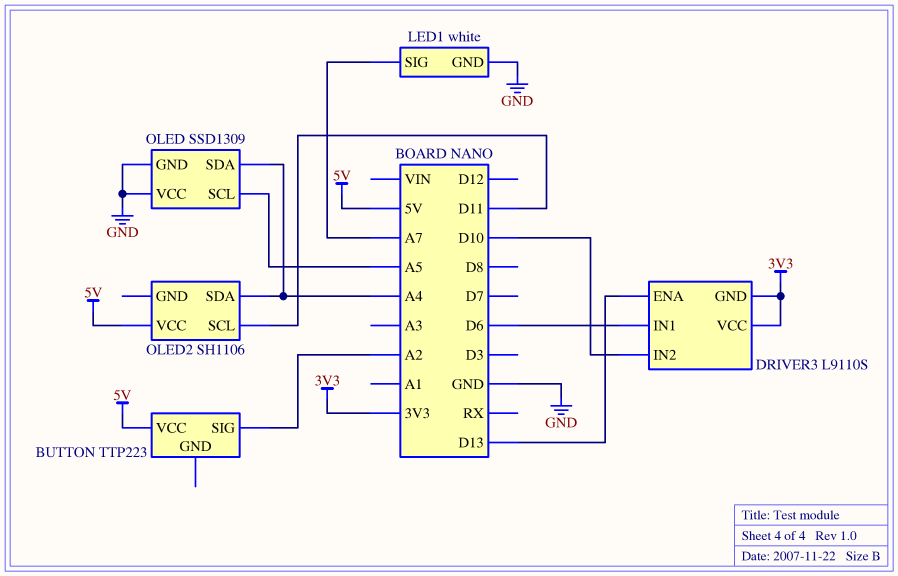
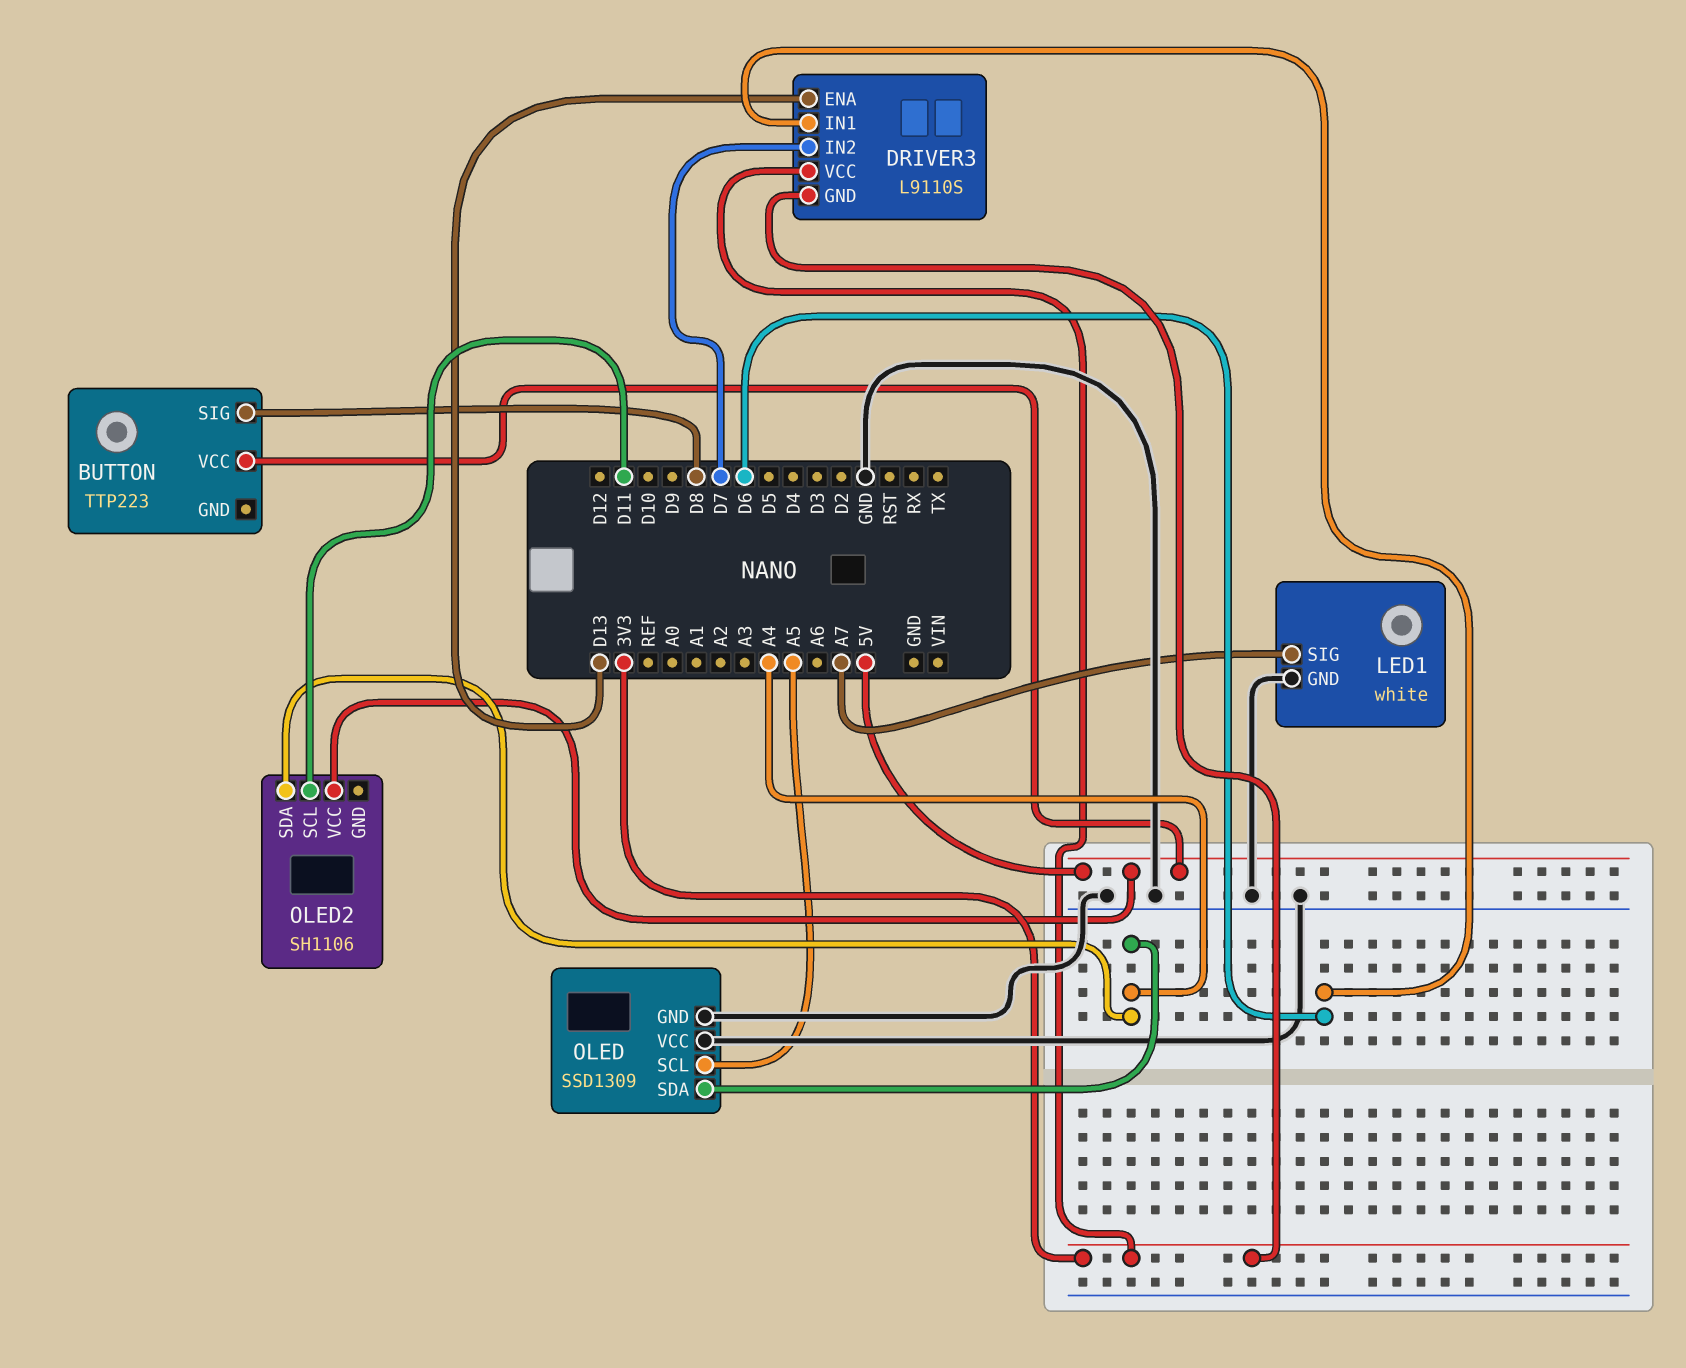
BUTTON pin SIG: A2 -> D8
DRIVER3 pin IN2: D10 -> D7

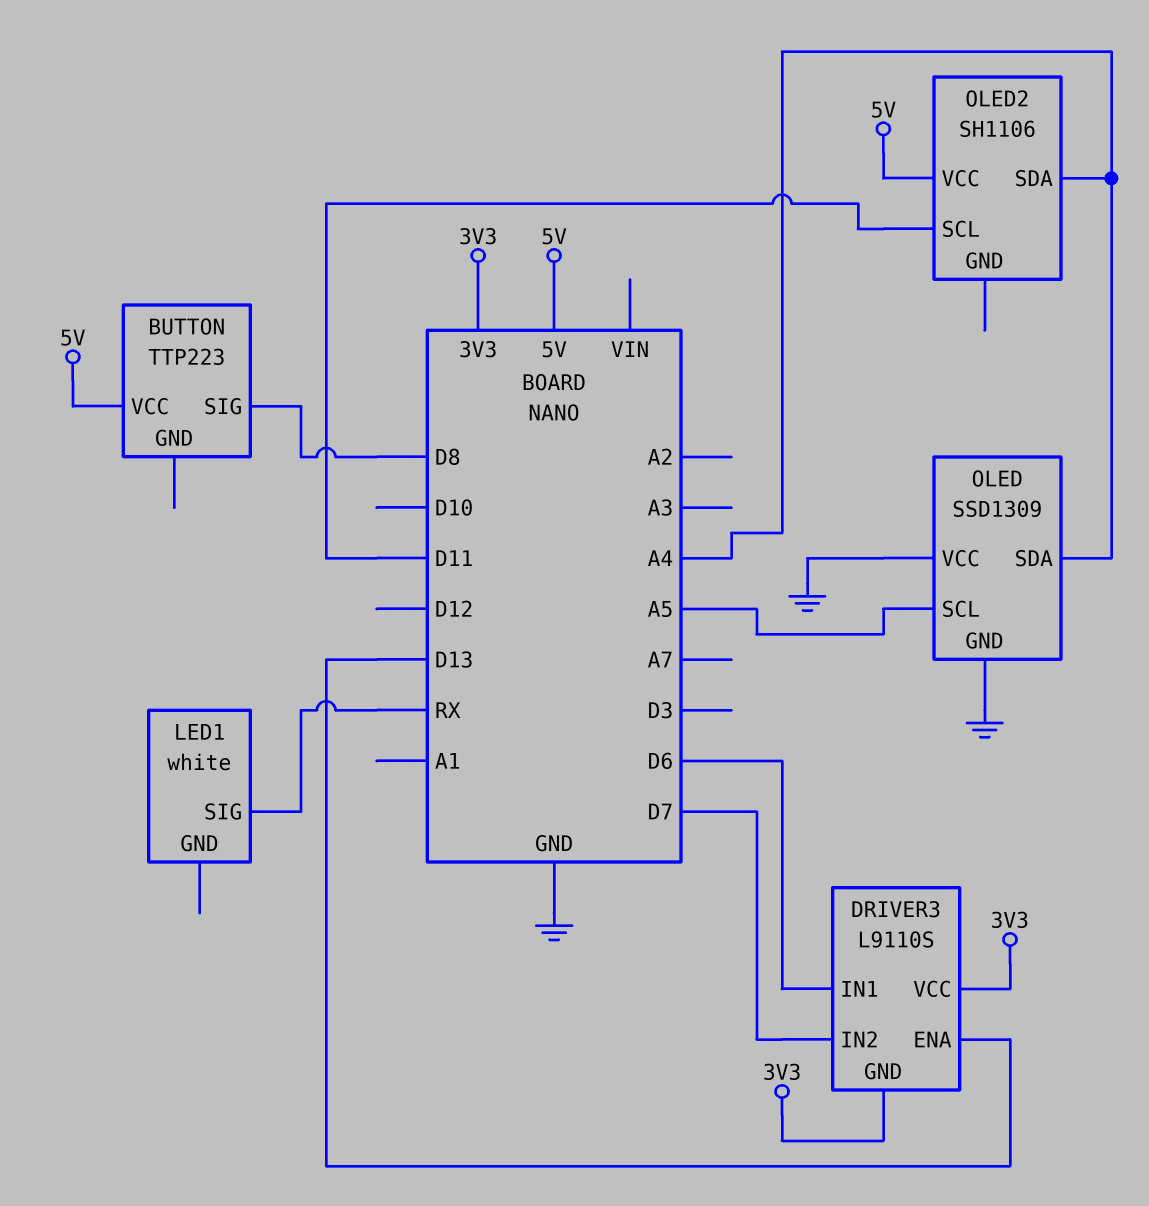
LED1 pin GND: GND -> none
LED1 pin SIG: A7 -> RX

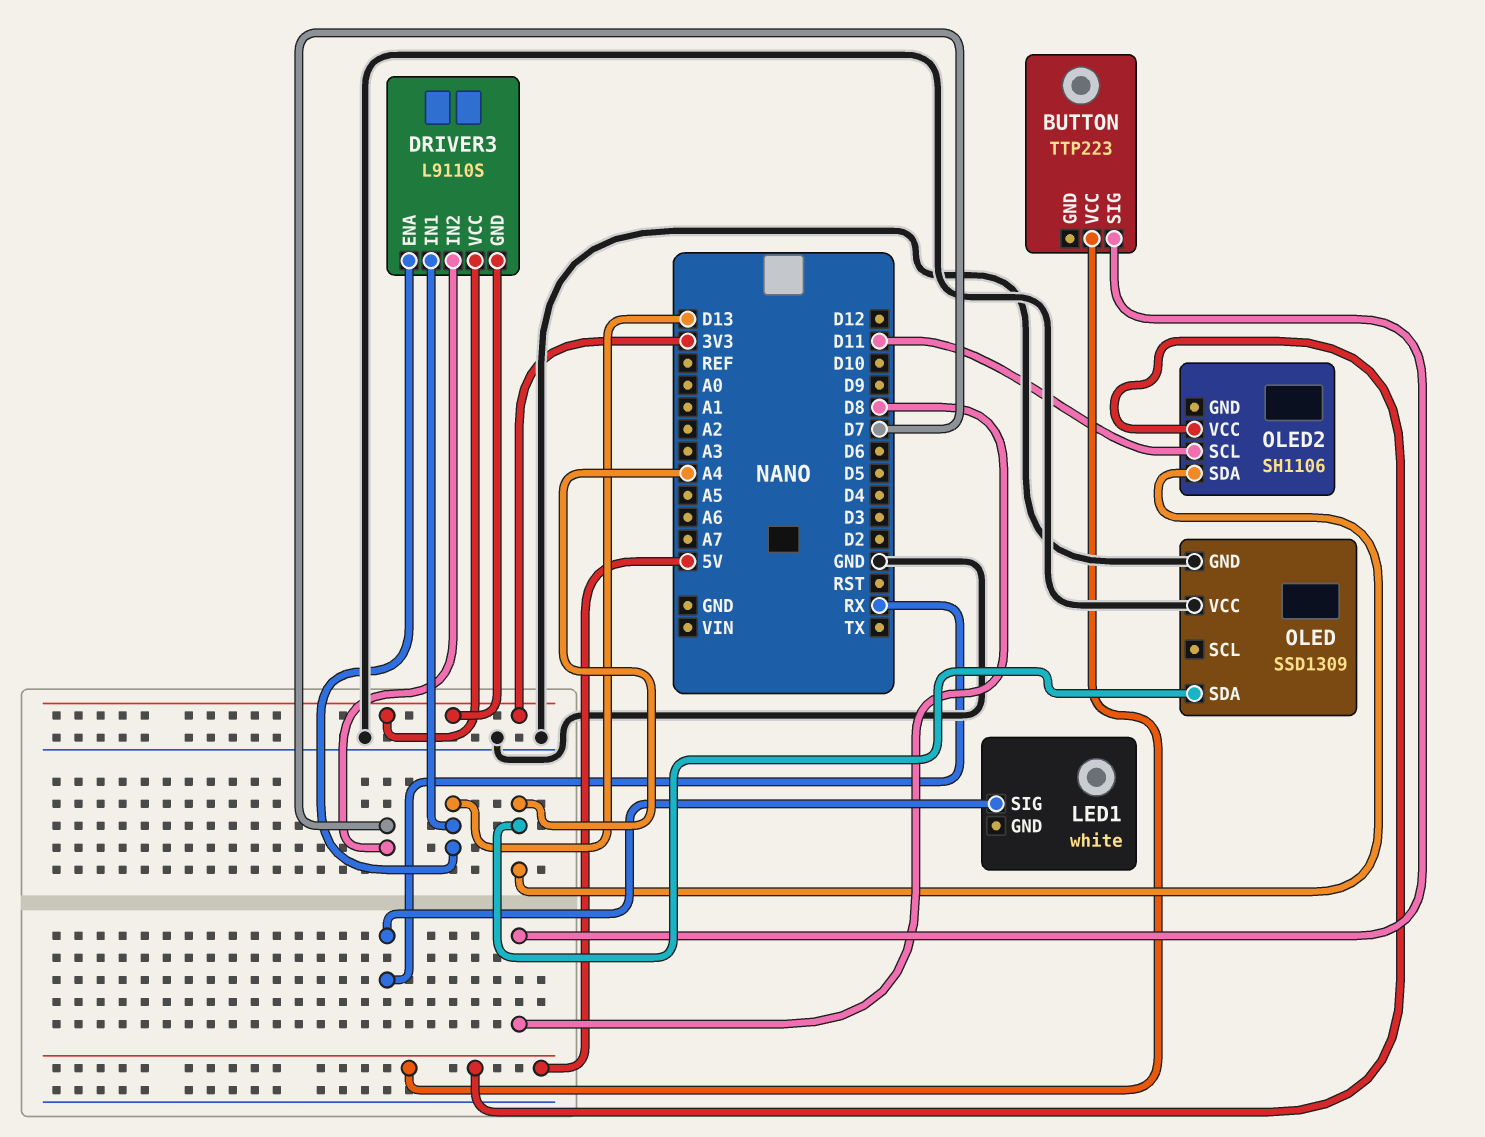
DRIVER3 pin IN1: D6 -> D13
OLED pin SCL: A5 -> none

